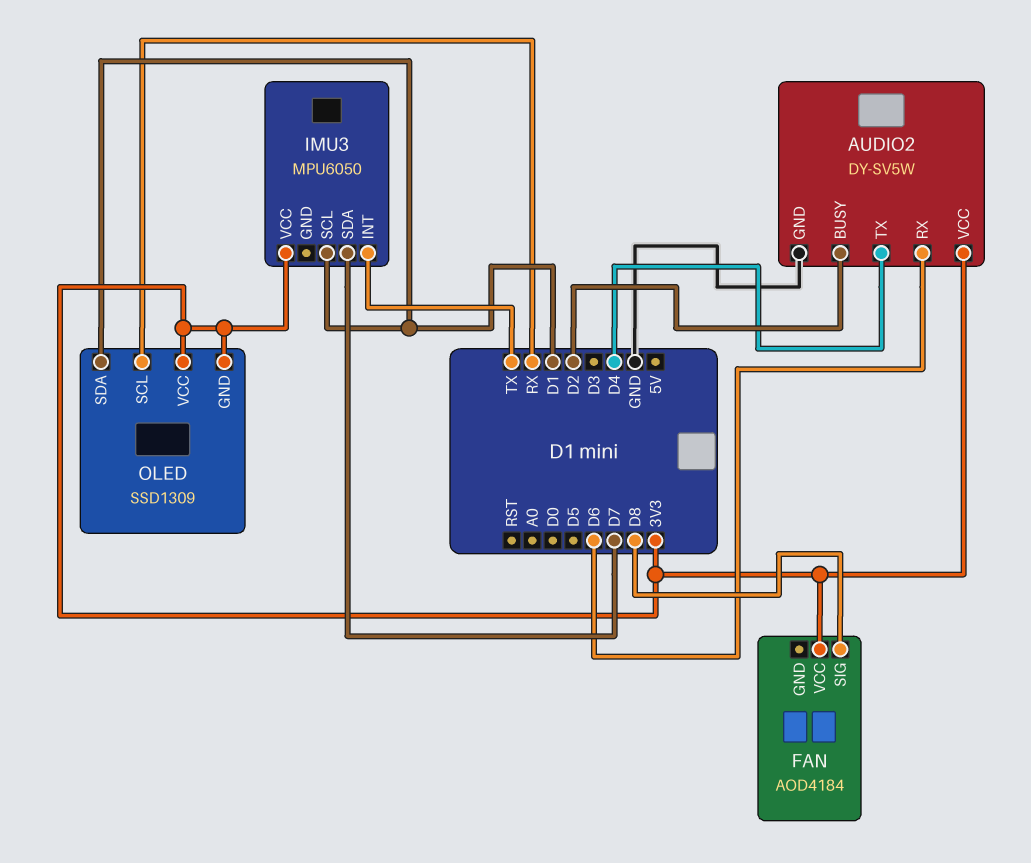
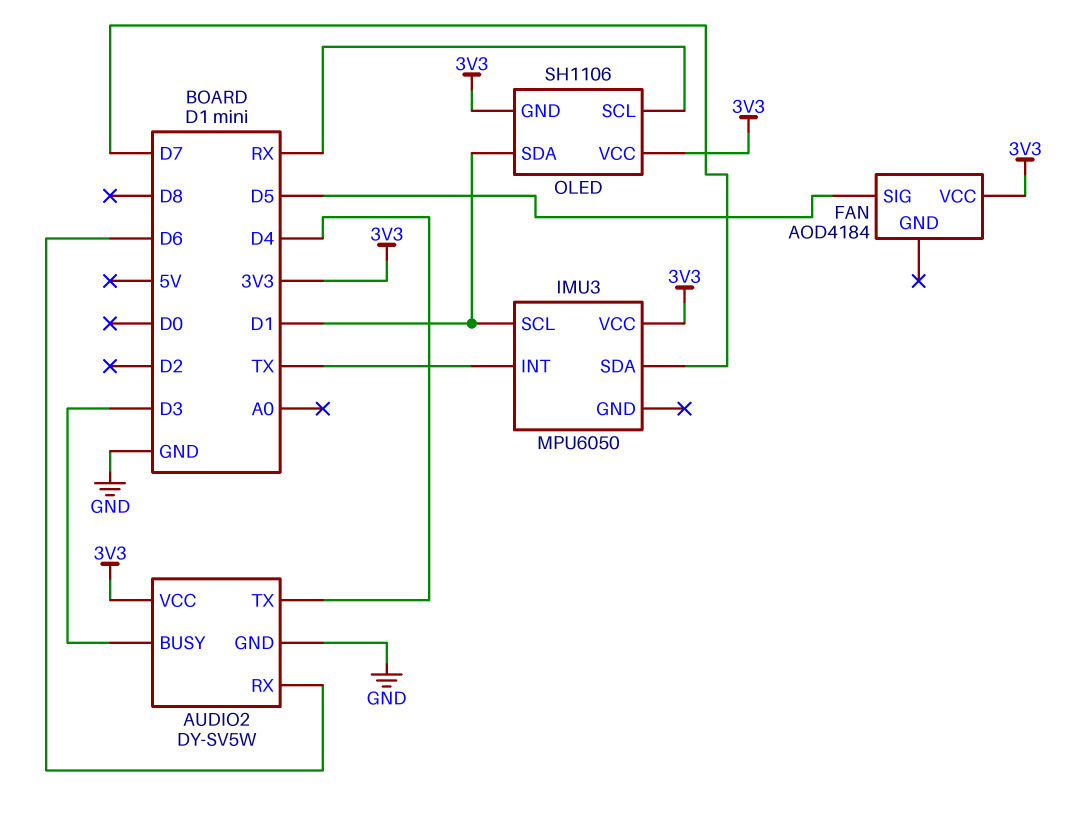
AUDIO2 pin BUSY: D2 -> D3
FAN pin SIG: D8 -> D5
OLED: SSD1309 -> SH1106

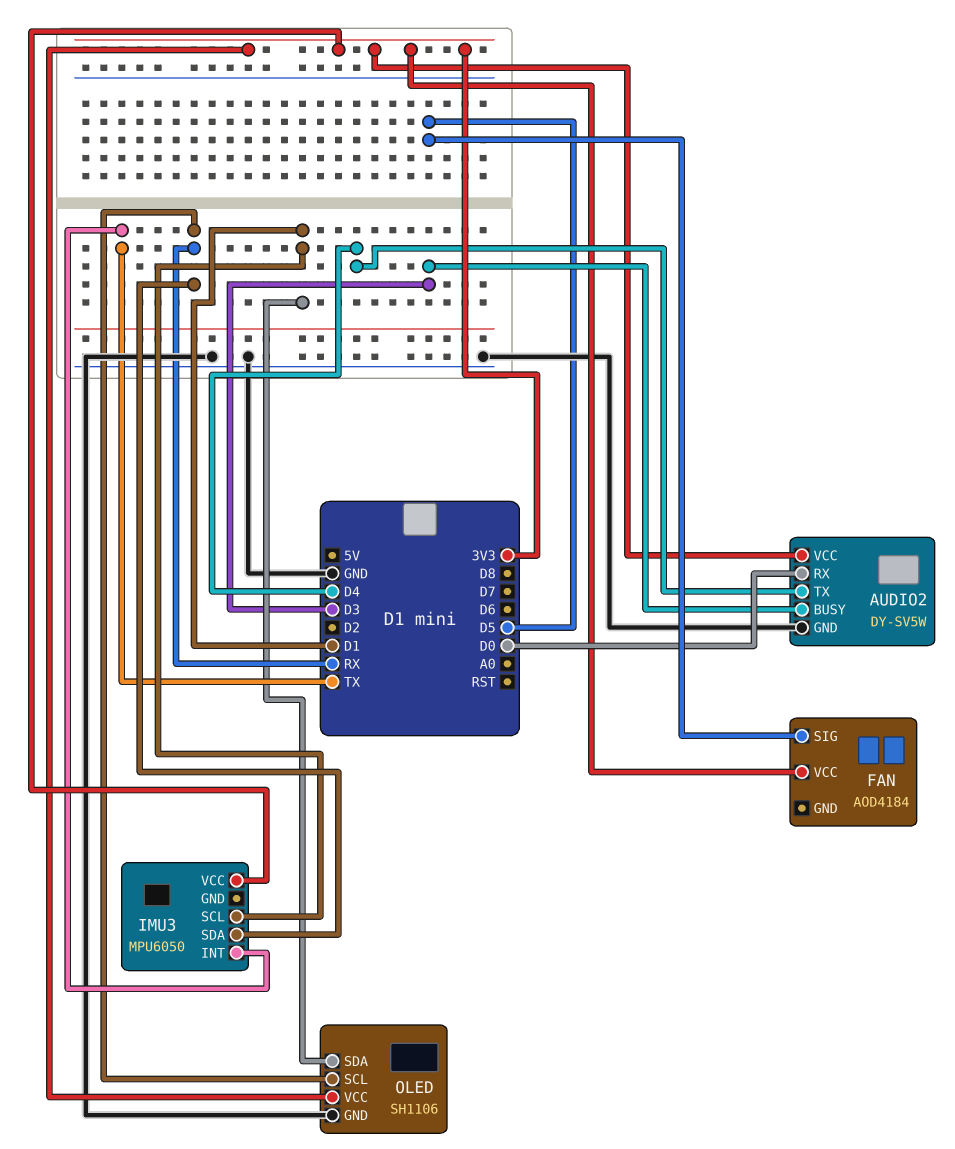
AUDIO2 pin RX: D6 -> D0
IMU3 pin SDA: D7 -> RX
OLED pin GND: 3V3 -> GND

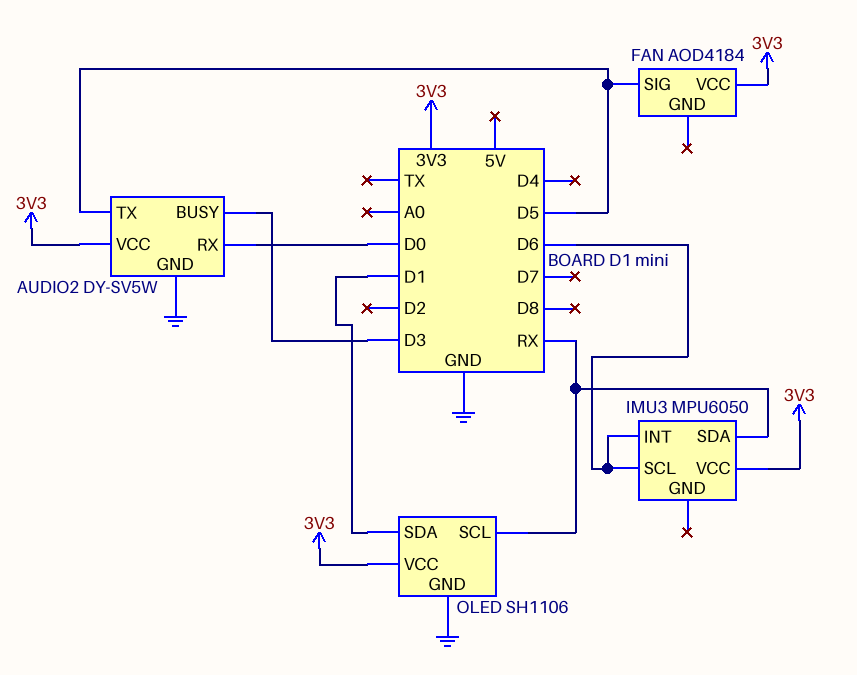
AUDIO2 pin TX: D4 -> D5
IMU3 pin INT: TX -> D6
IMU3 pin SCL: D1 -> D6

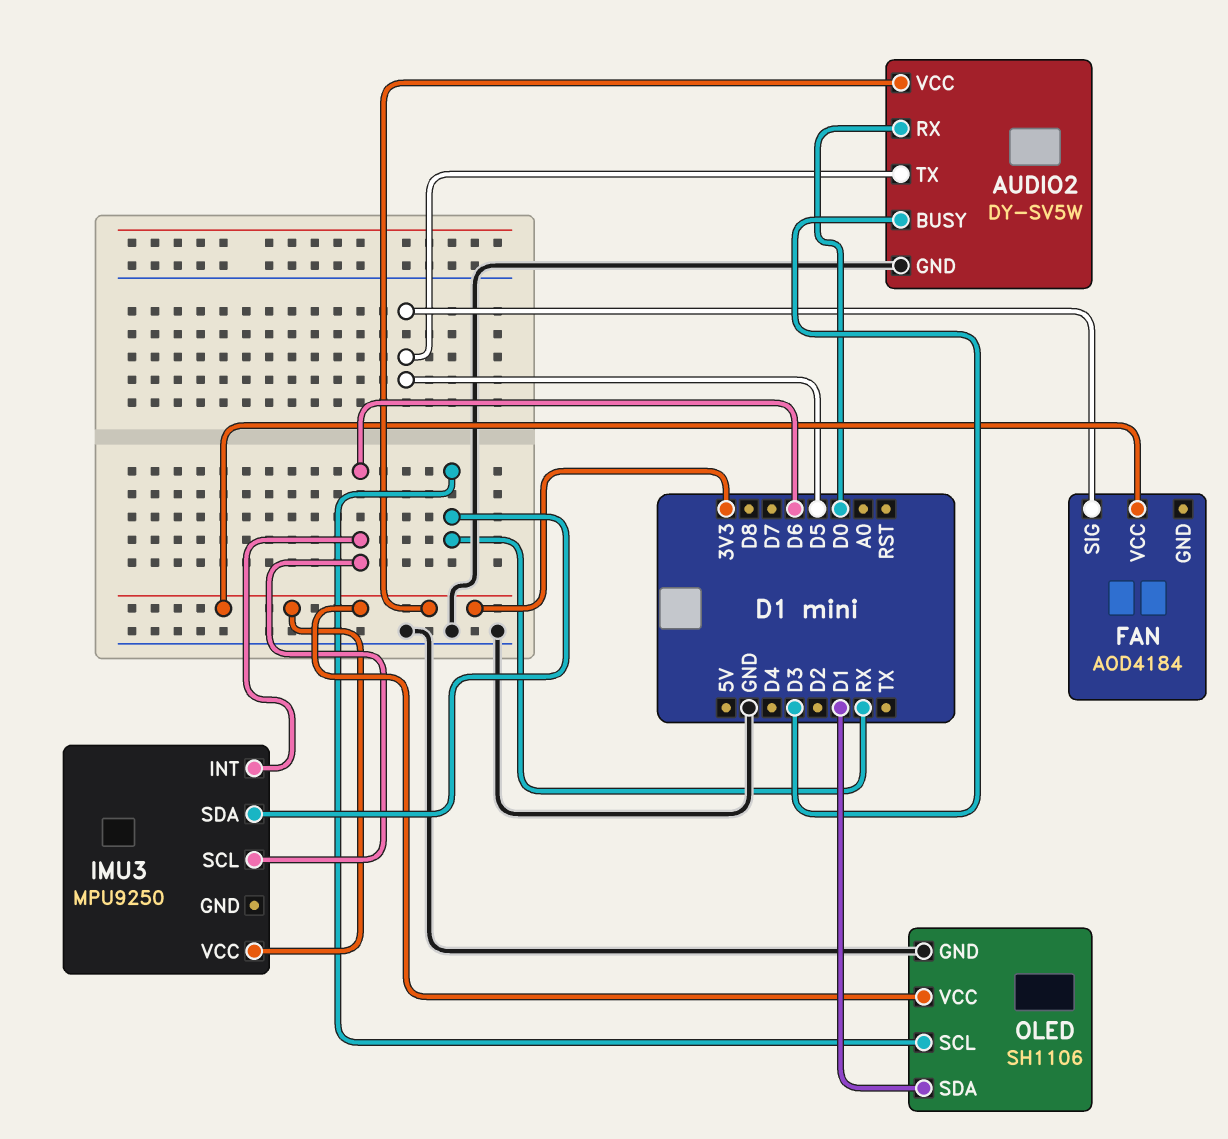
IMU3: MPU6050 -> MPU9250

